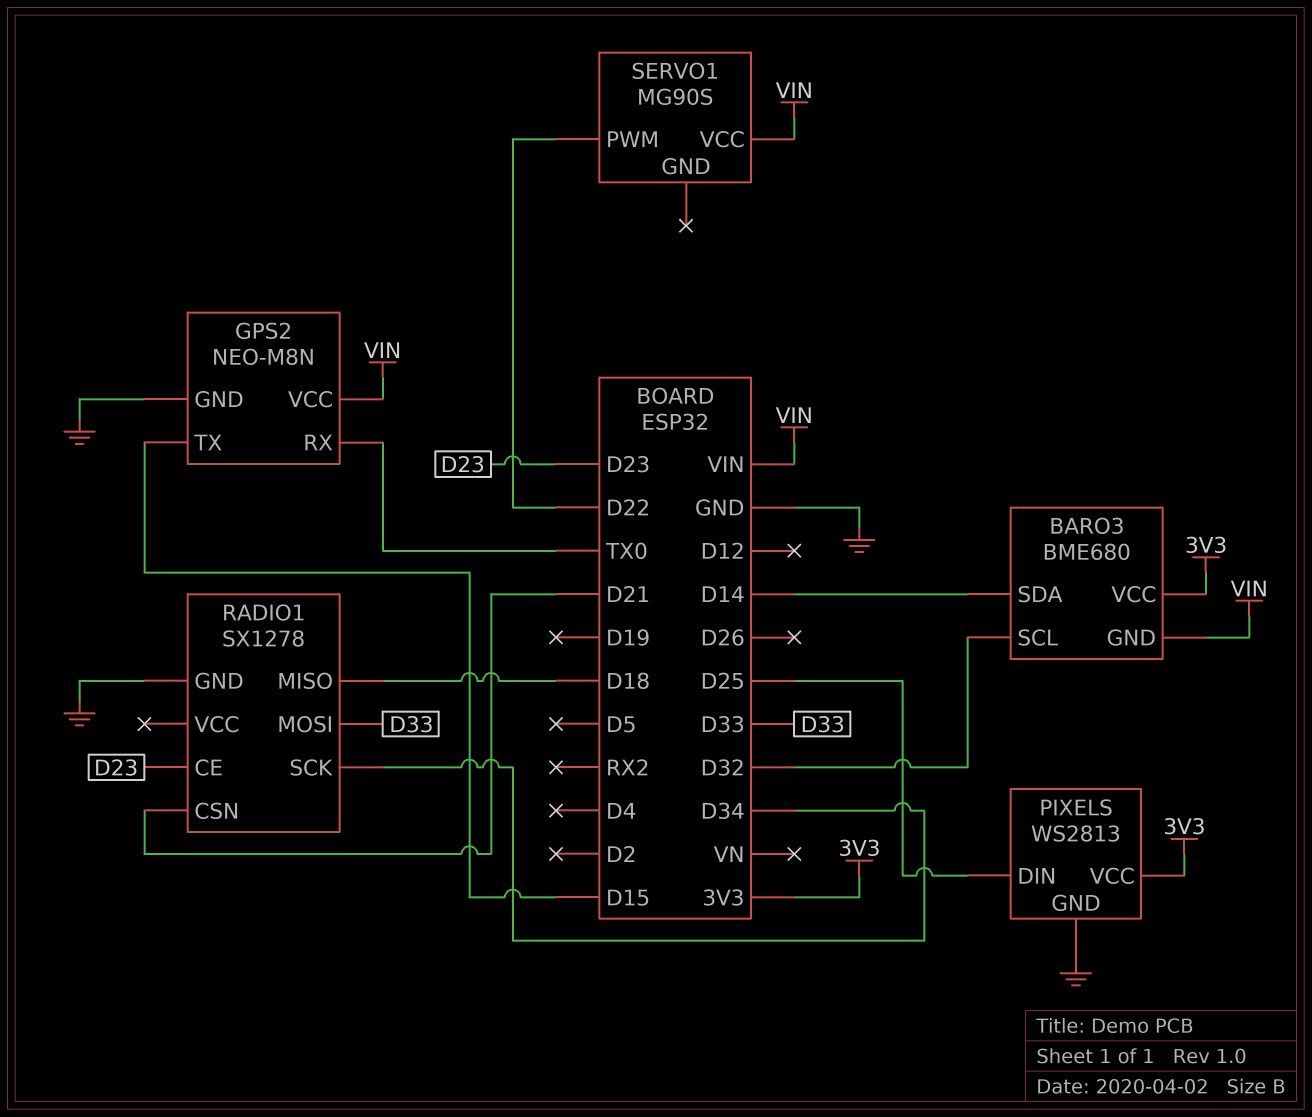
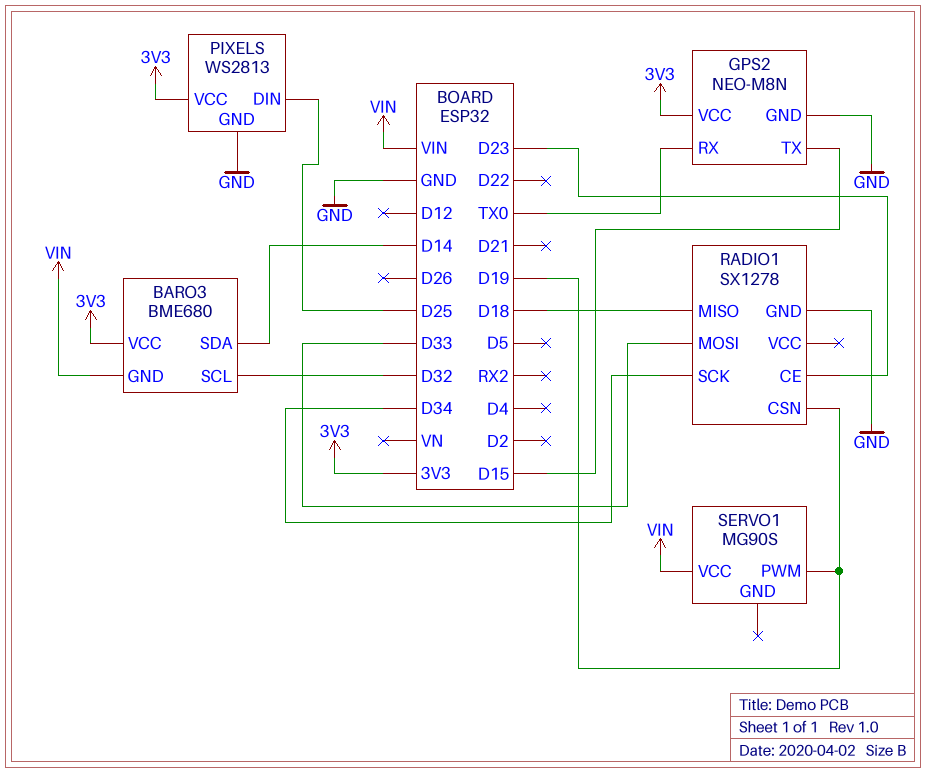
GPS2 pin VCC: VIN -> 3V3
RADIO1 pin CSN: D21 -> D19
SERVO1 pin PWM: D22 -> D19

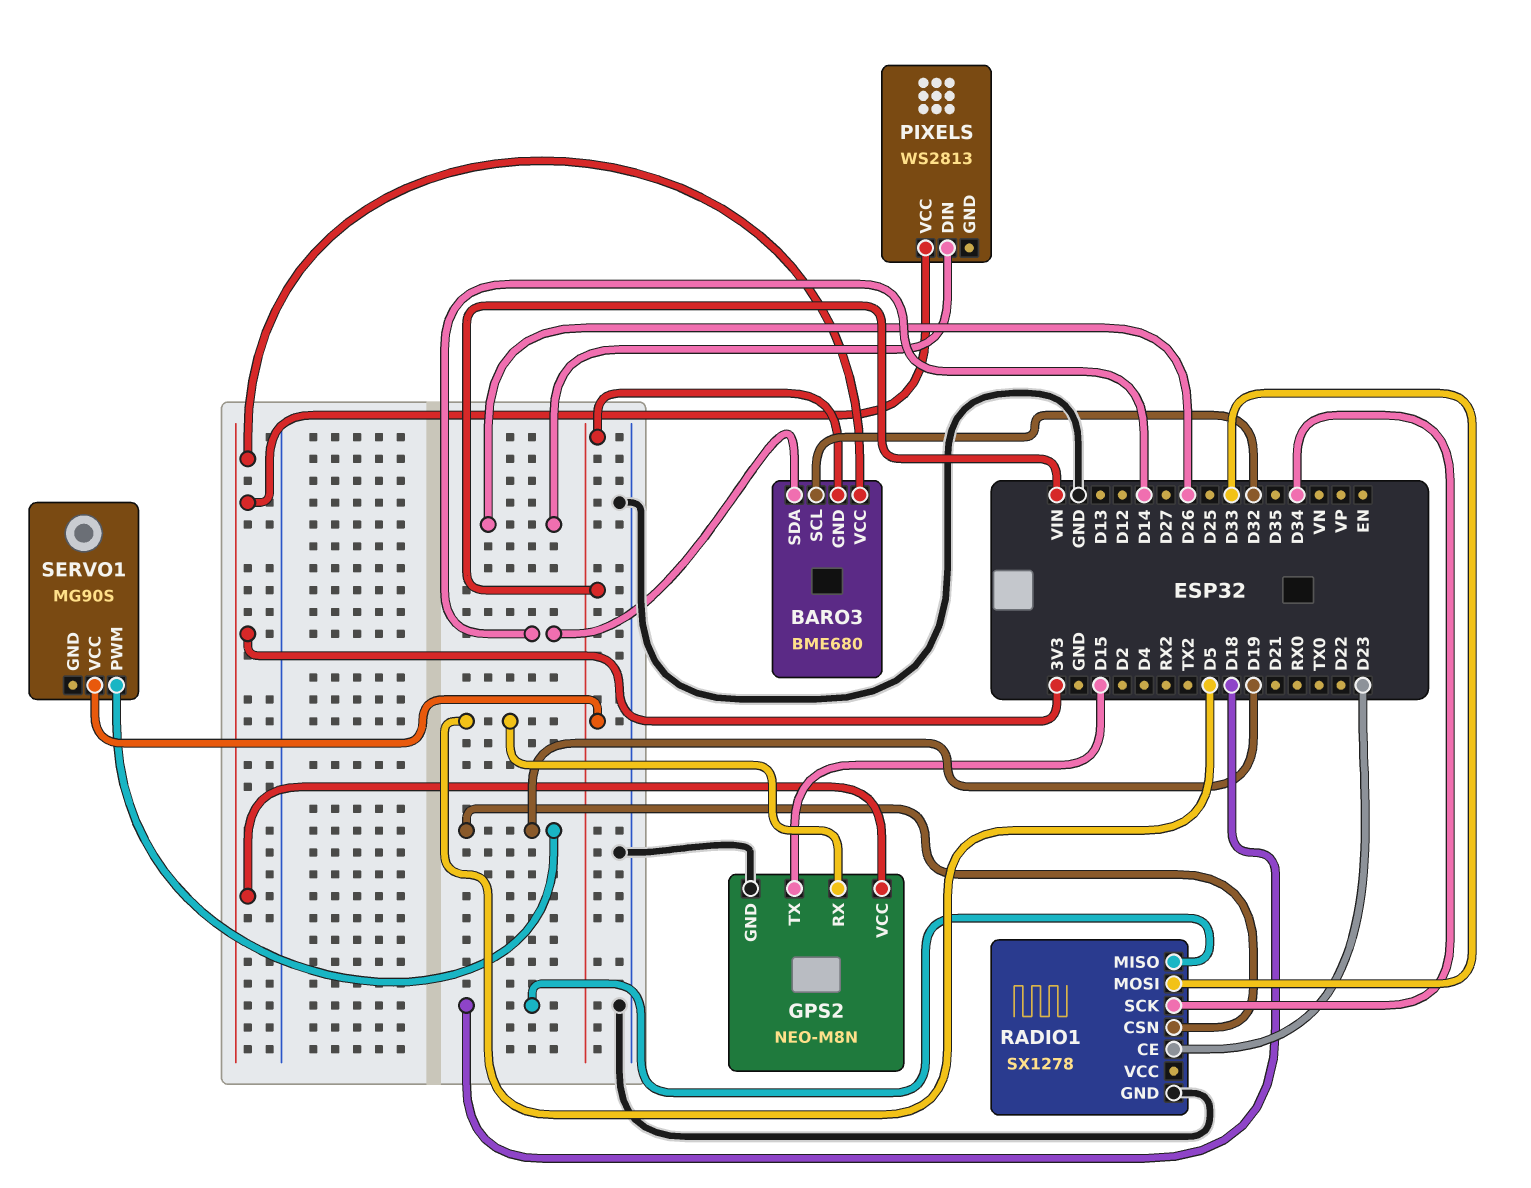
GPS2 pin RX: TX0 -> D5
PIXELS pin DIN: D25 -> D26
PIXELS pin GND: GND -> none

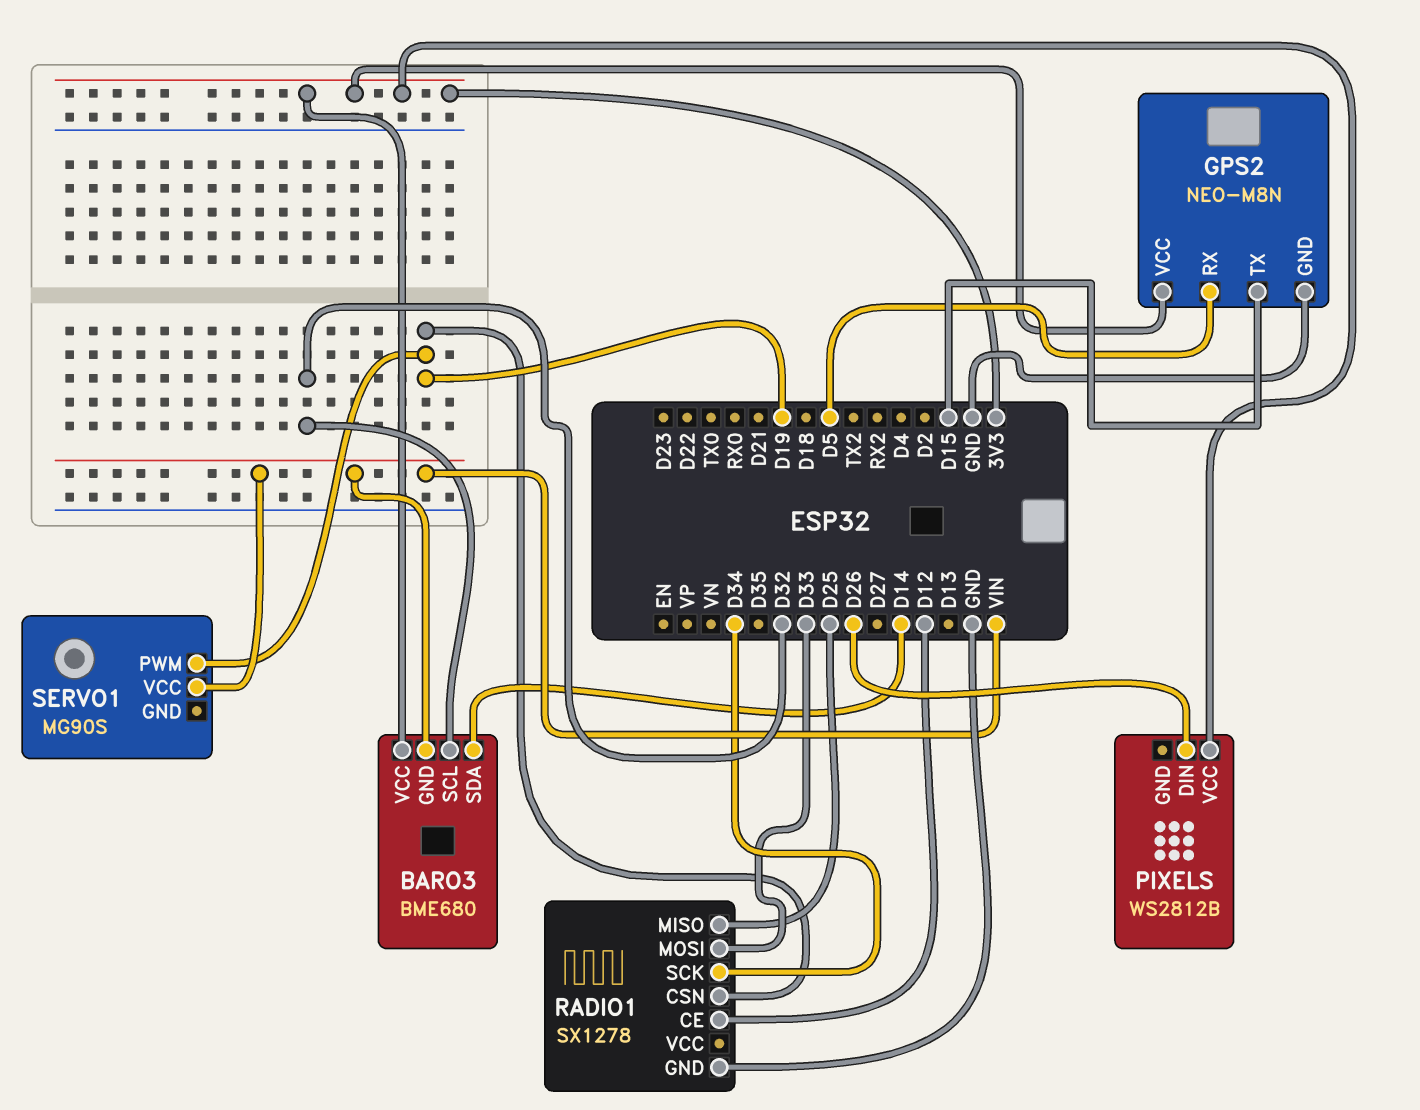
PIXELS: WS2813 -> WS2812B
RADIO1 pin CE: D23 -> D12
RADIO1 pin MISO: D18 -> D25

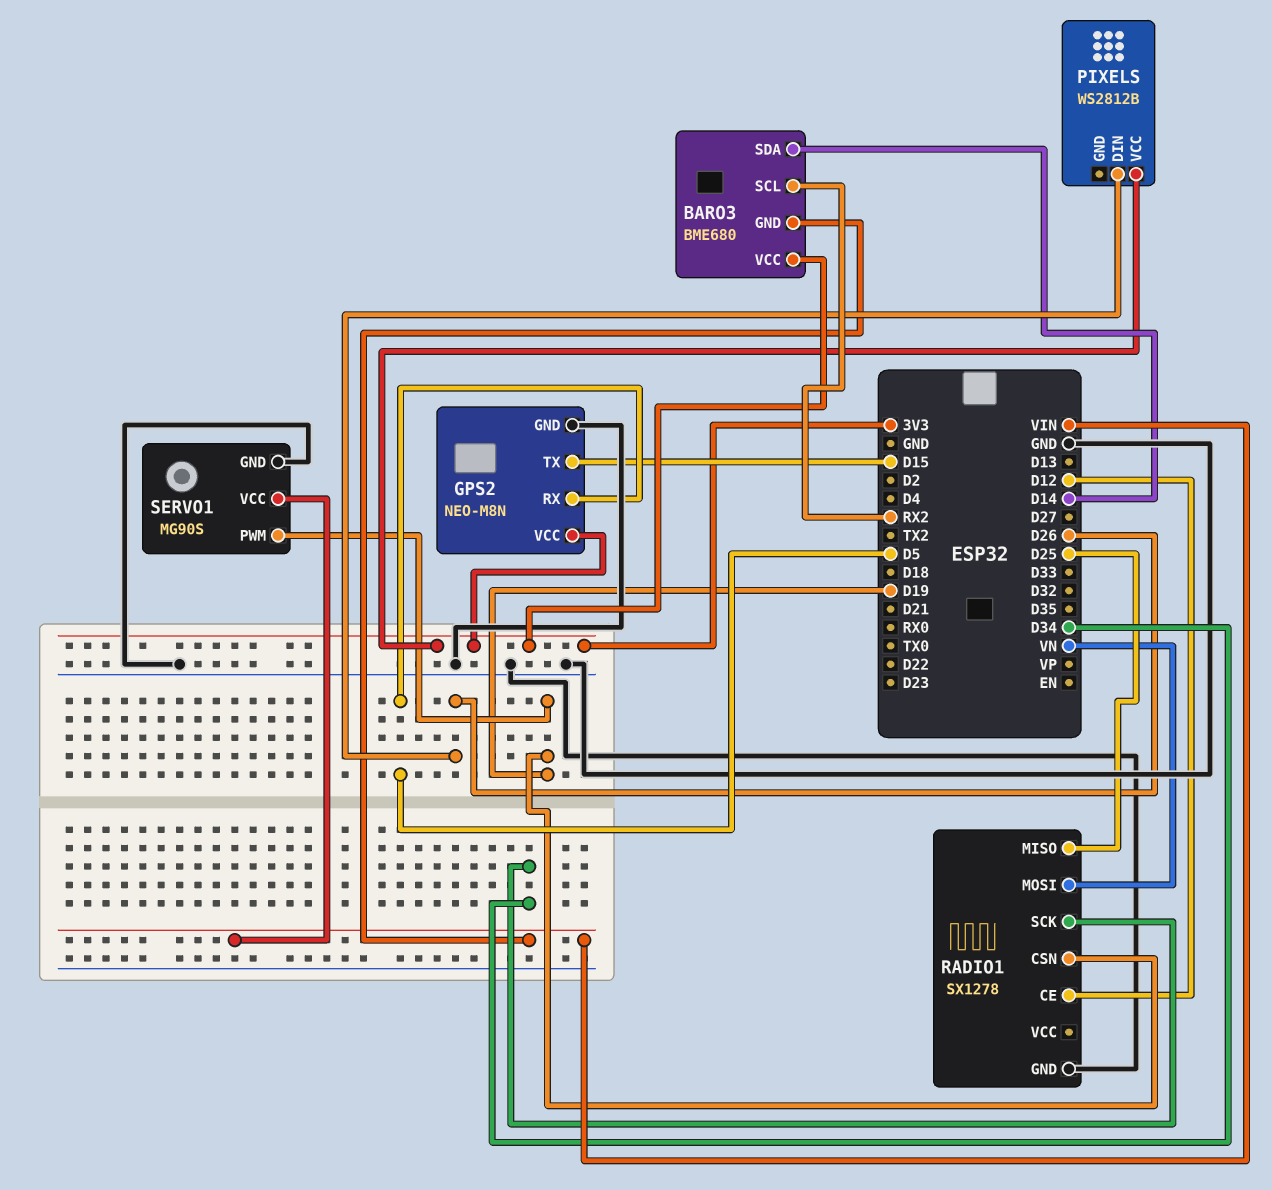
BARO3 pin SCL: D32 -> RX2
RADIO1 pin MOSI: D33 -> VN
SERVO1 pin GND: none -> GND

